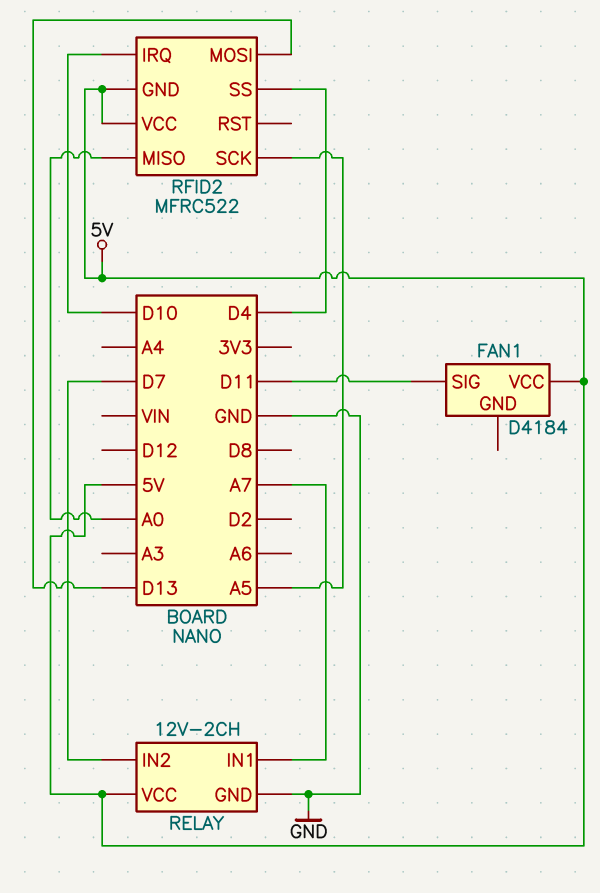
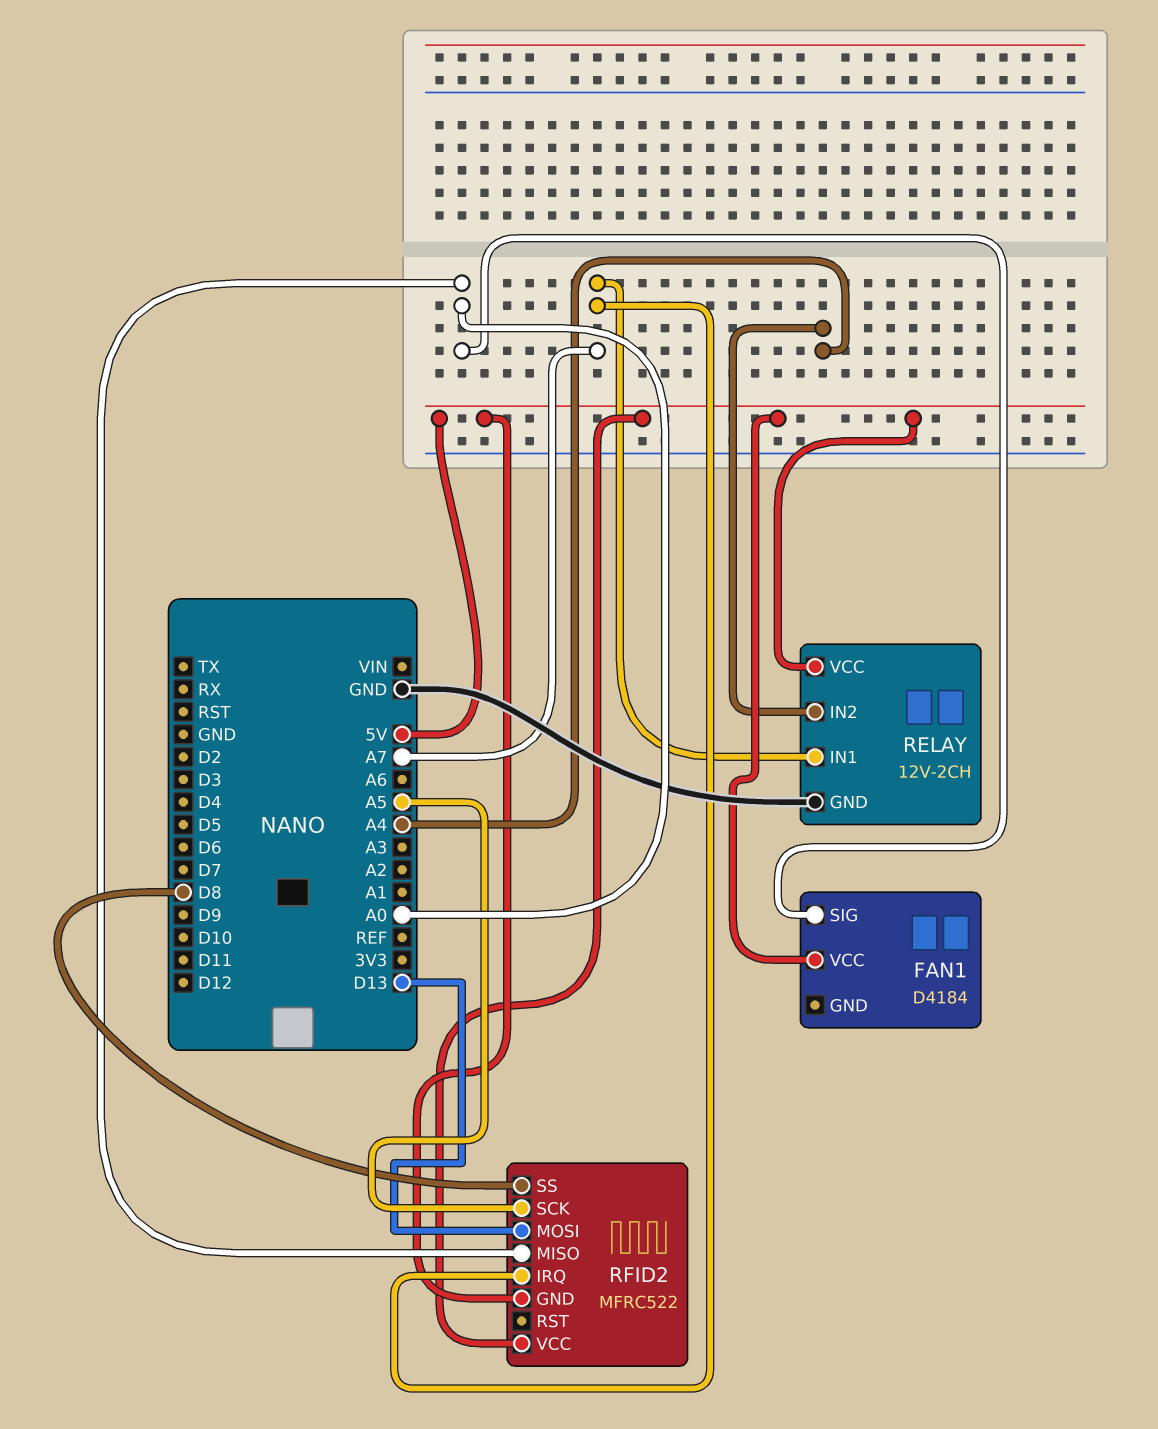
FAN1 pin SIG: D11 -> A0
RELAY pin IN2: D7 -> A4
RFID2 pin IRQ: D10 -> A7
RFID2 pin SS: D4 -> D8

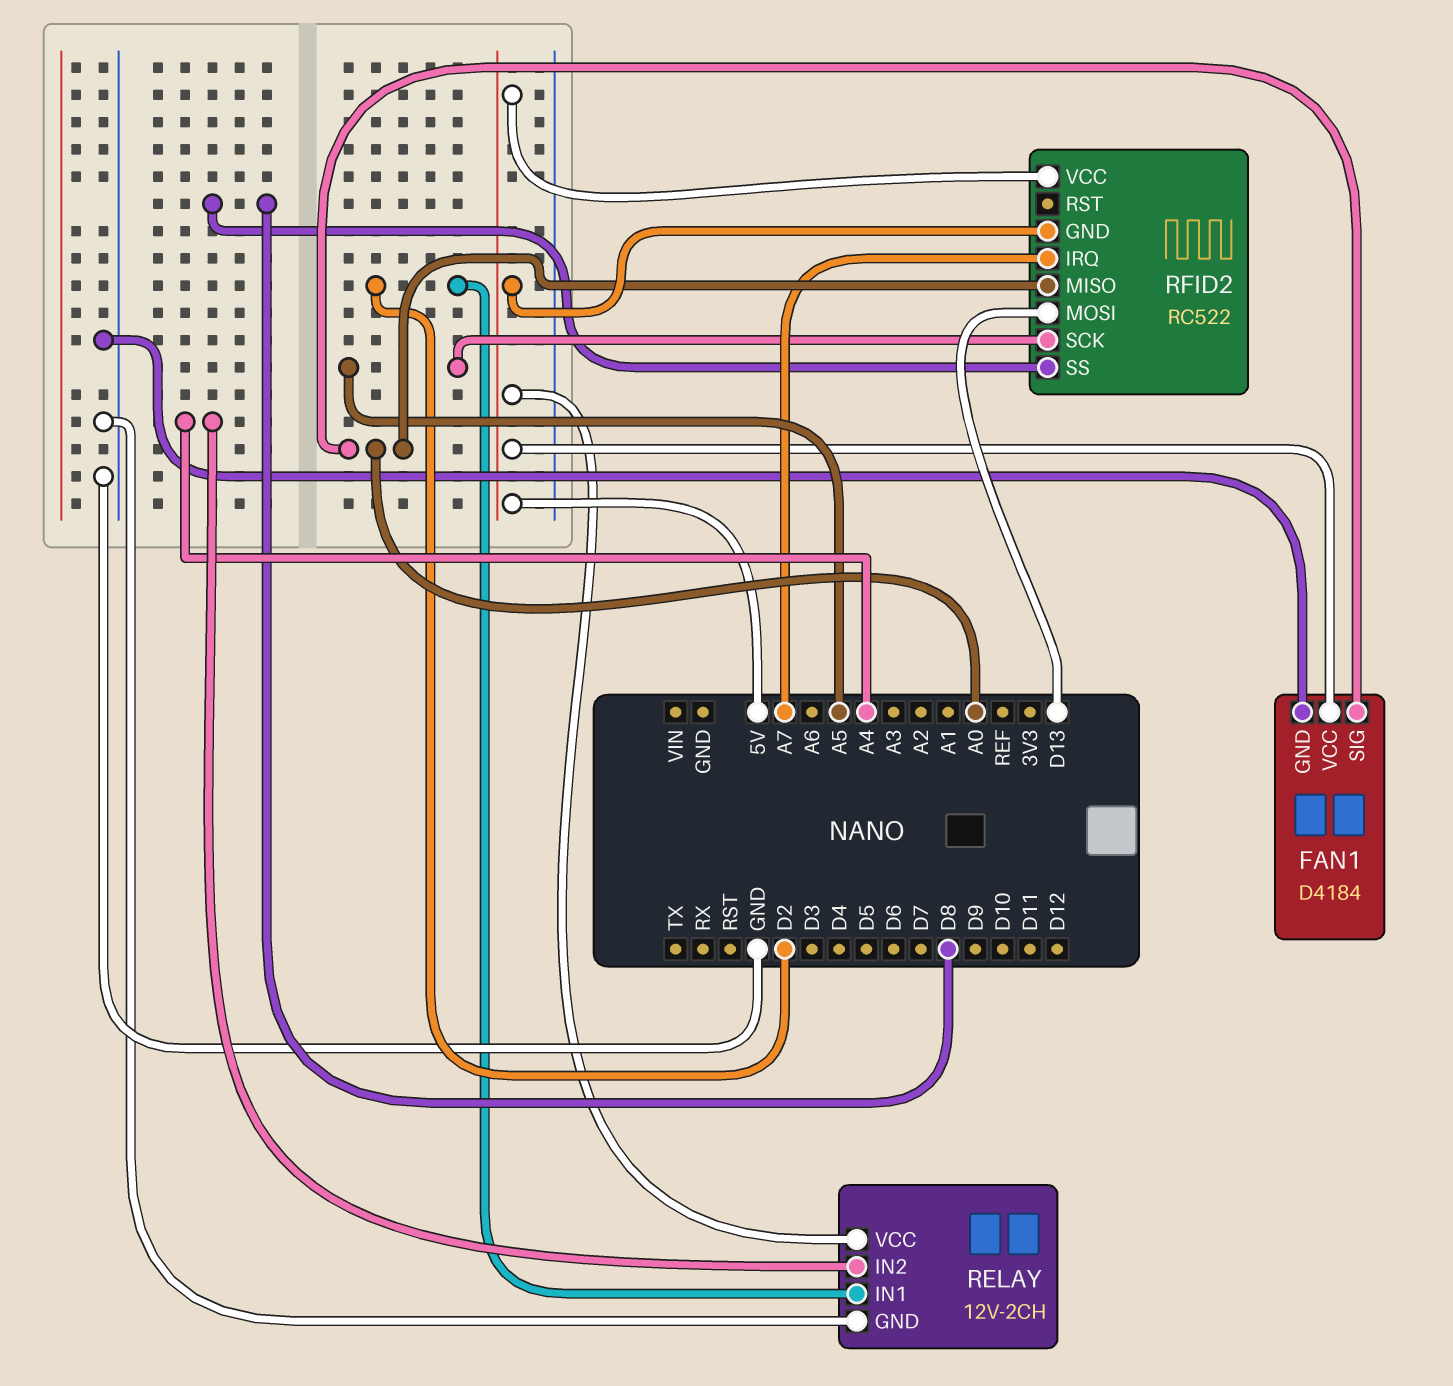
FAN1 pin GND: none -> GND
RELAY pin IN1: A7 -> D2
RFID2: MFRC522 -> RC522

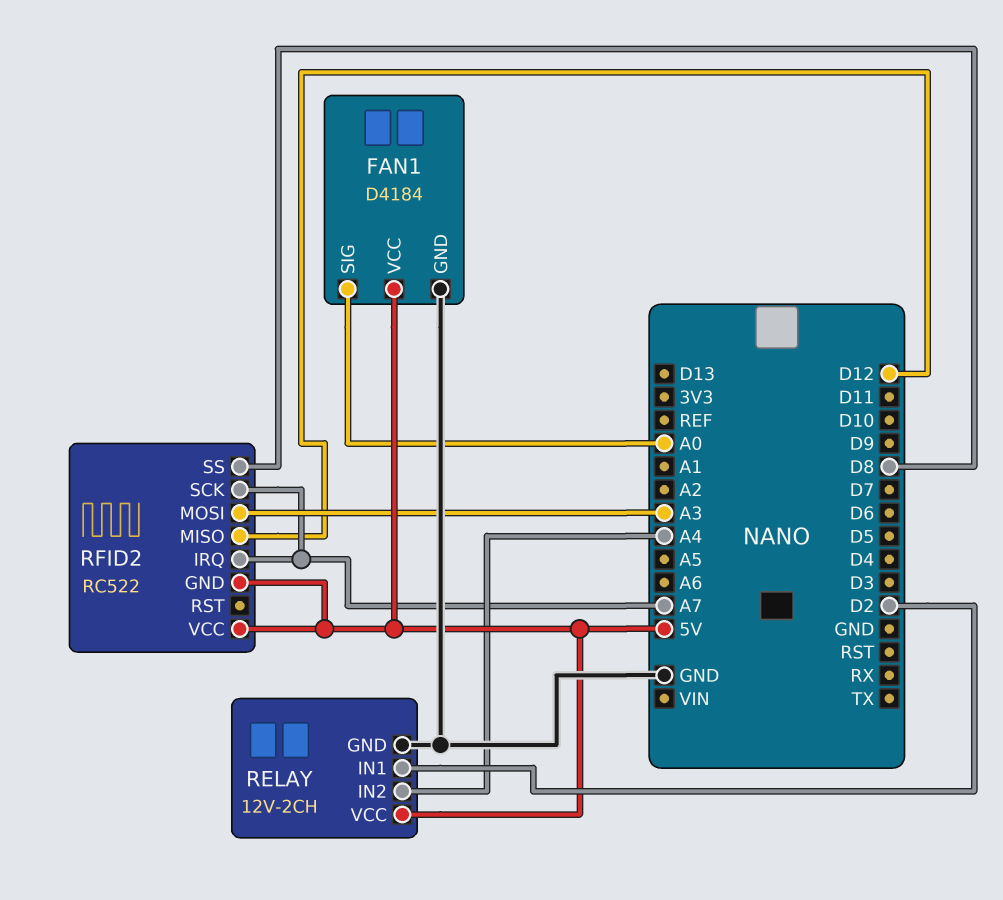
RFID2 pin MISO: A0 -> D12
RFID2 pin MOSI: D13 -> A3
RFID2 pin SCK: A5 -> A7

